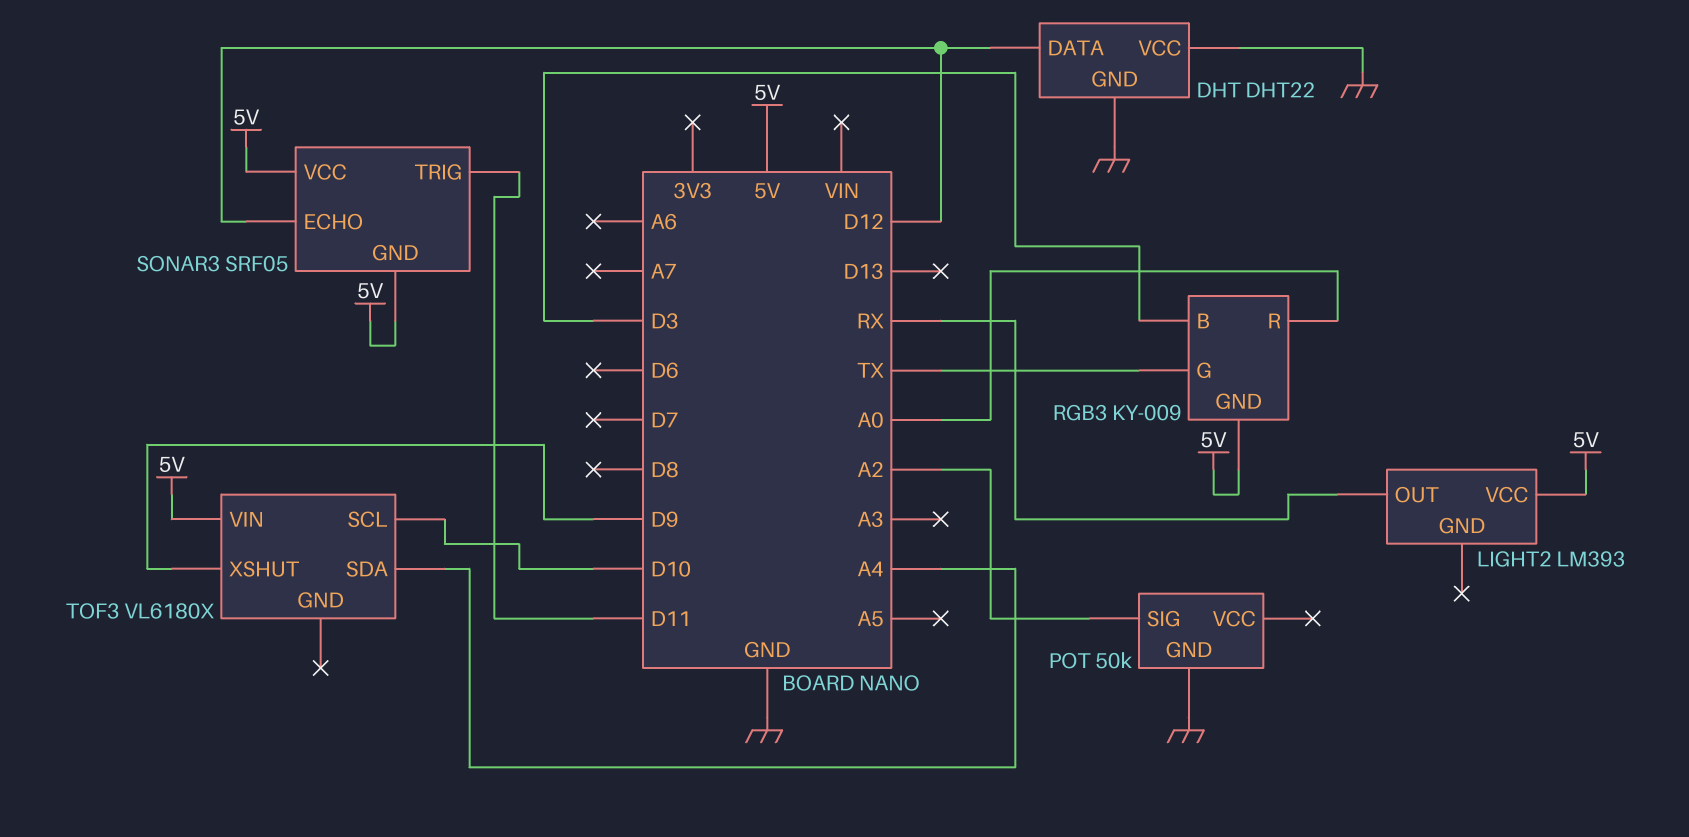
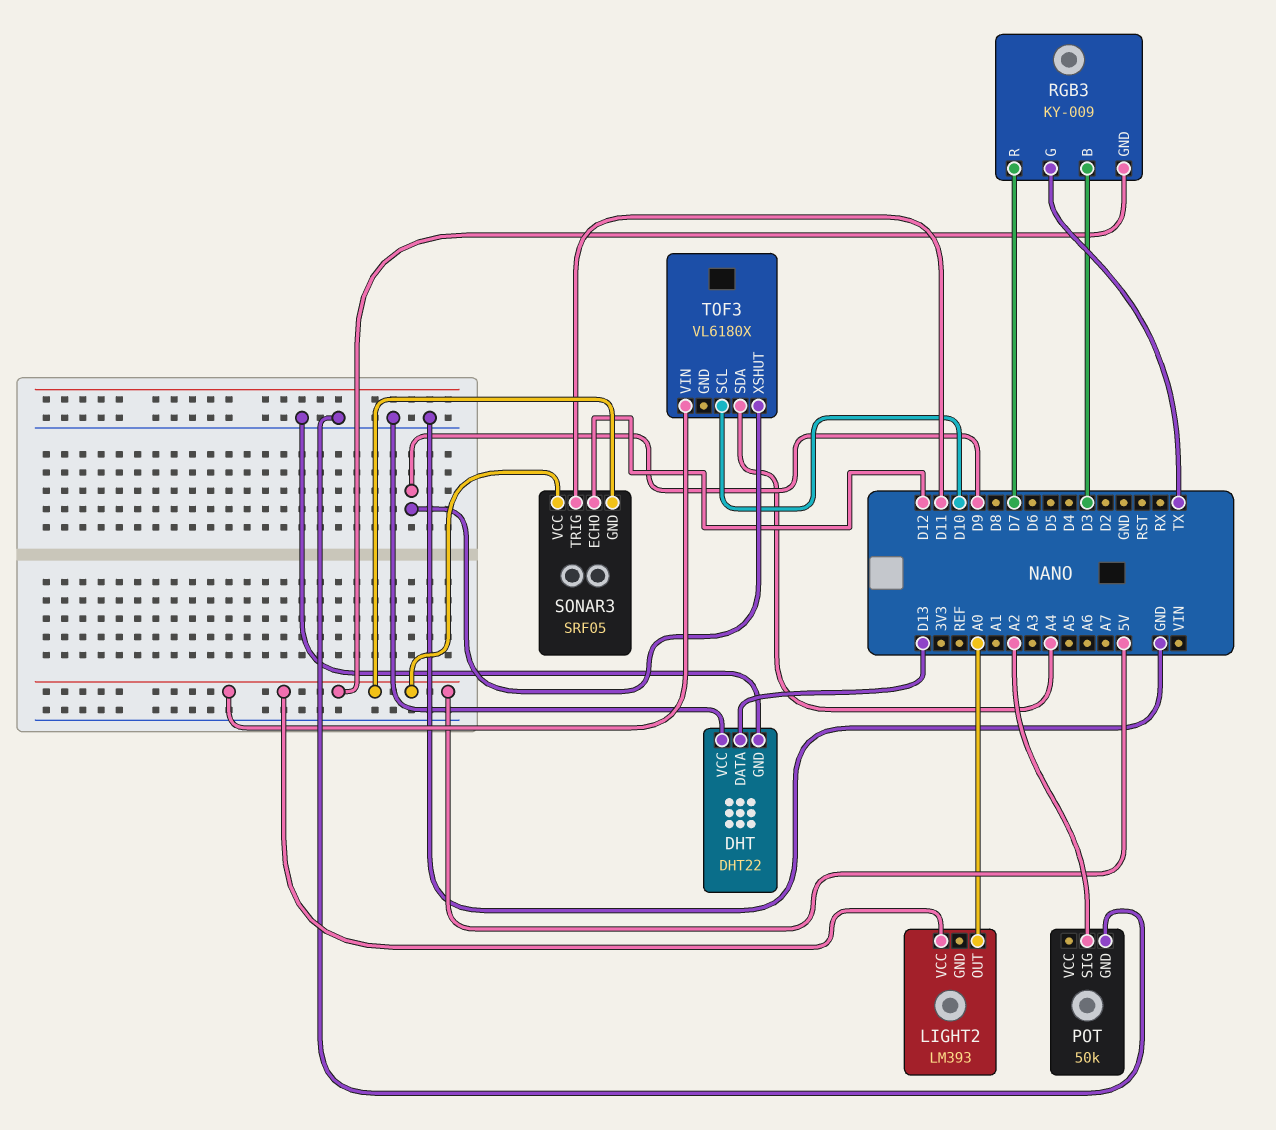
DHT pin DATA: D12 -> D13
LIGHT2 pin OUT: RX -> A0
RGB3 pin R: A0 -> D7

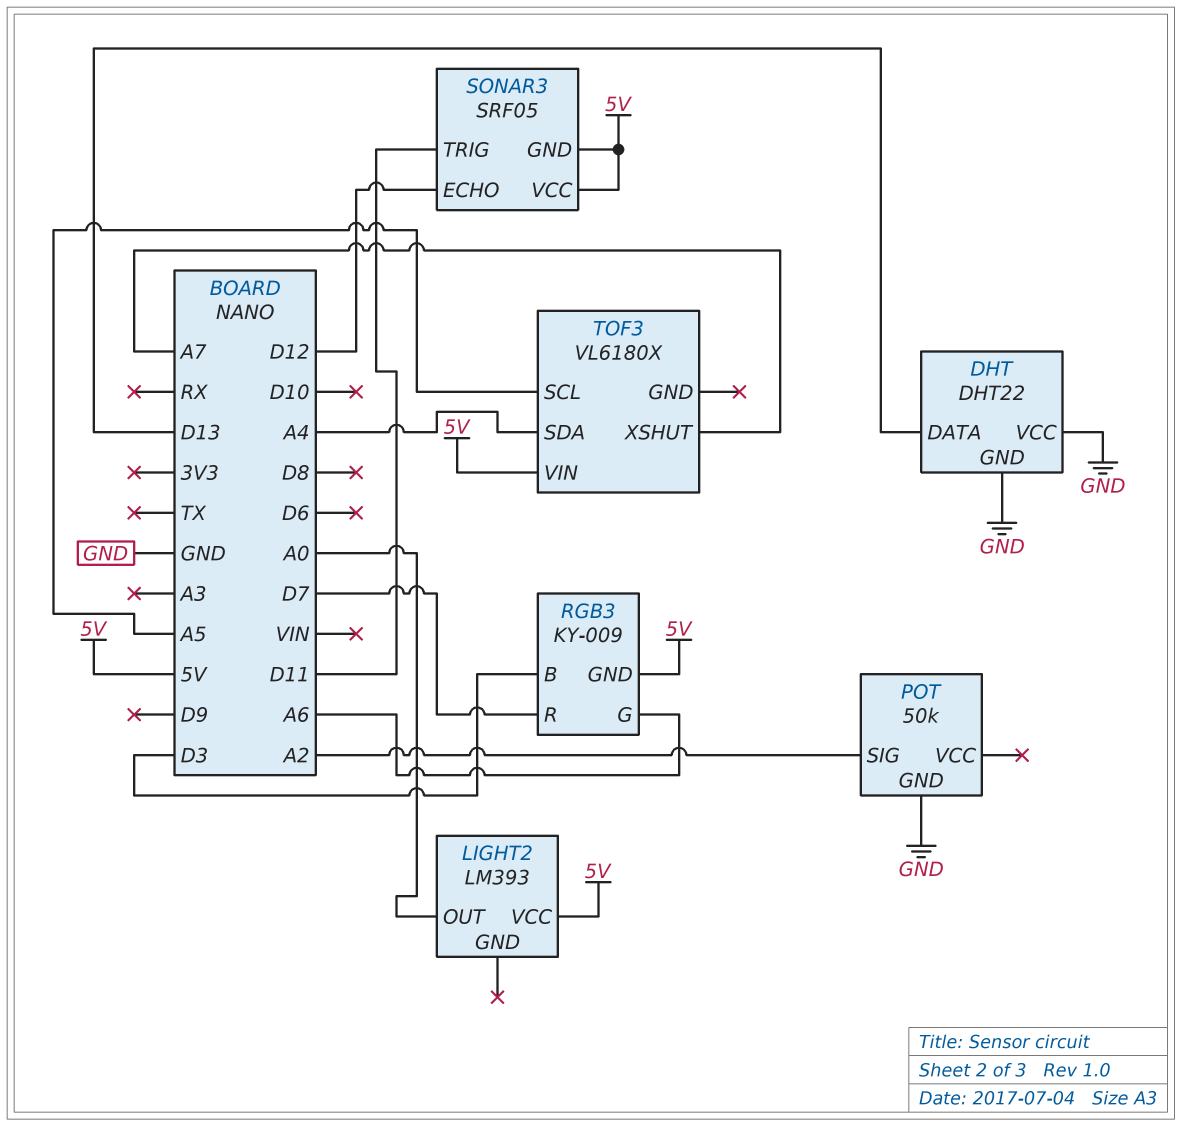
RGB3 pin G: TX -> A6
TOF3 pin SCL: D10 -> A5
TOF3 pin XSHUT: D9 -> A7

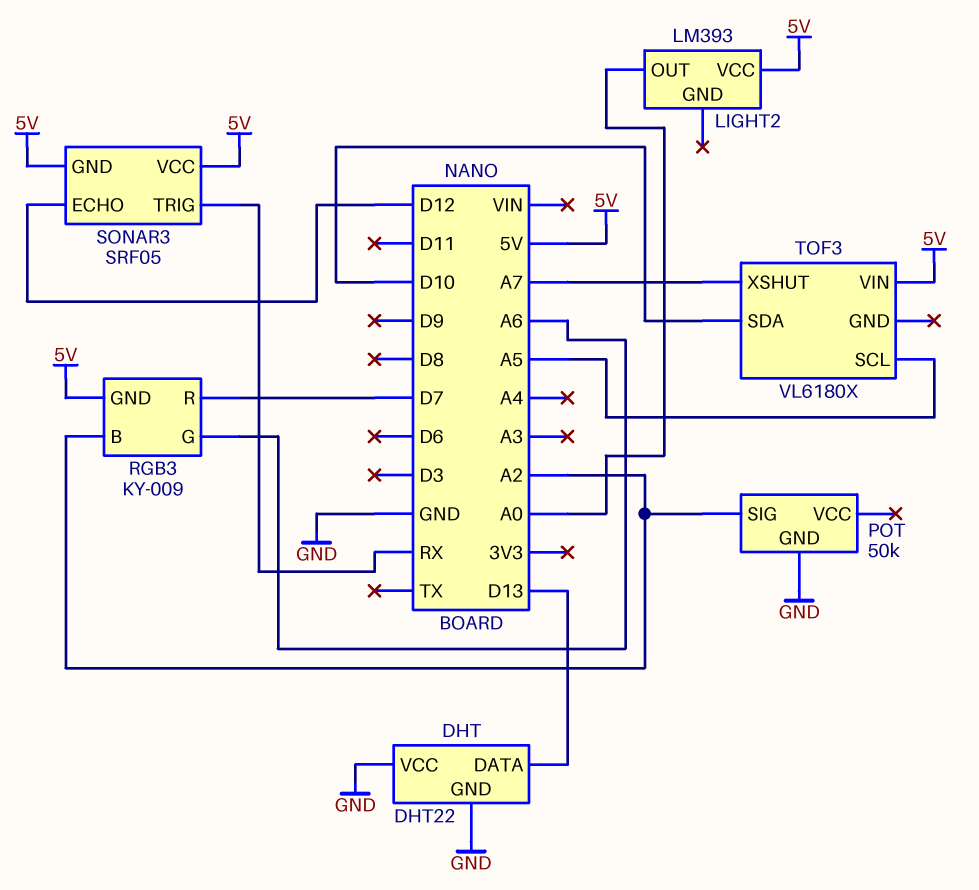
RGB3 pin B: D3 -> A2
SONAR3 pin TRIG: D11 -> RX
TOF3 pin SDA: A4 -> D10

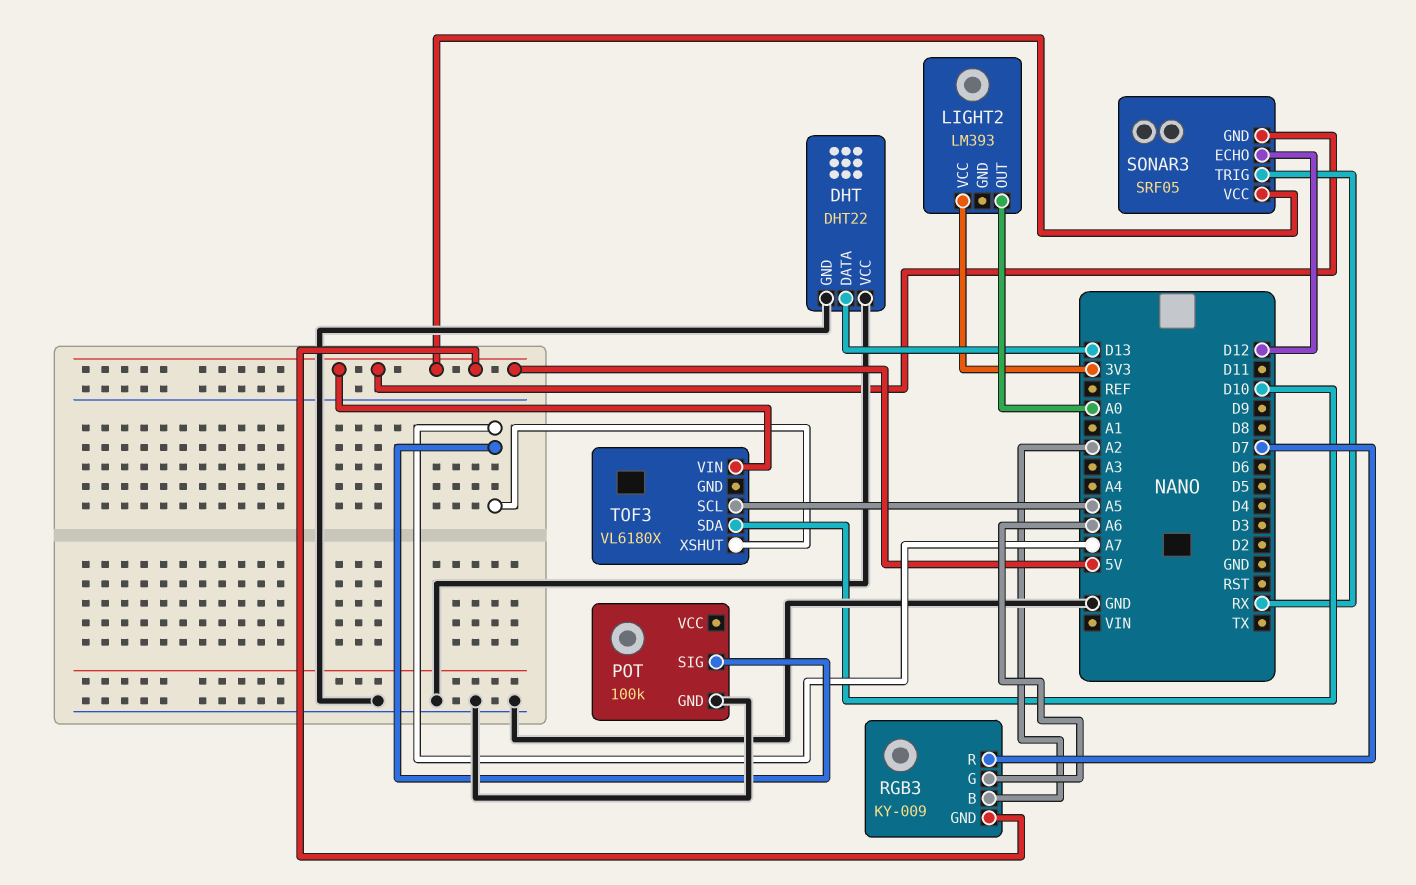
LIGHT2 pin VCC: 5V -> 3V3
POT: 50k -> 100k
POT pin SIG: A2 -> A7

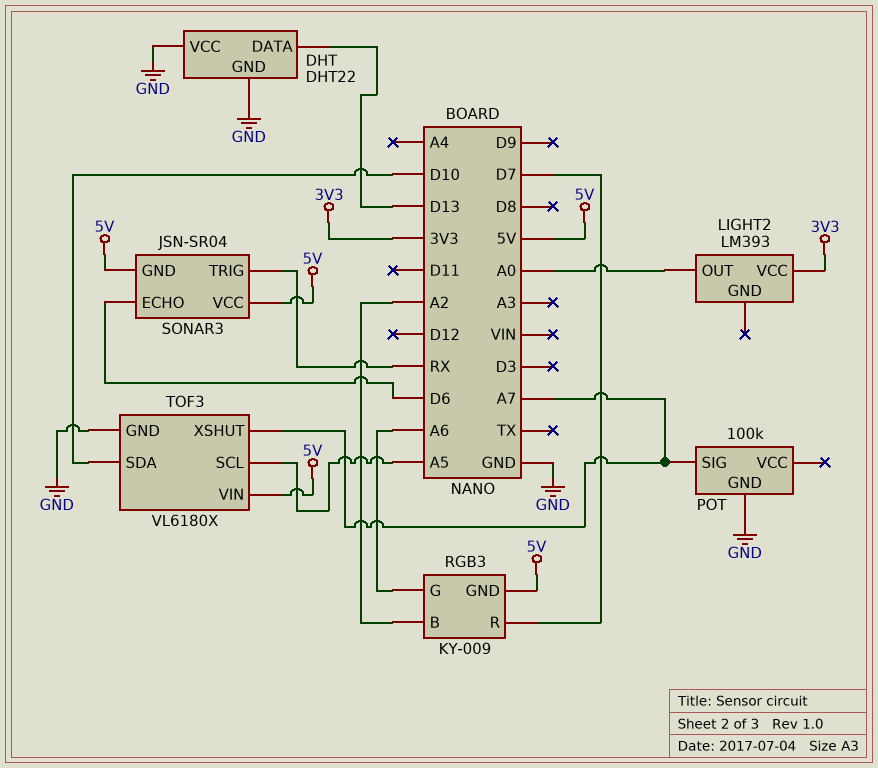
SONAR3: SRF05 -> JSN-SR04
SONAR3 pin ECHO: D12 -> D6
TOF3 pin GND: none -> GND

